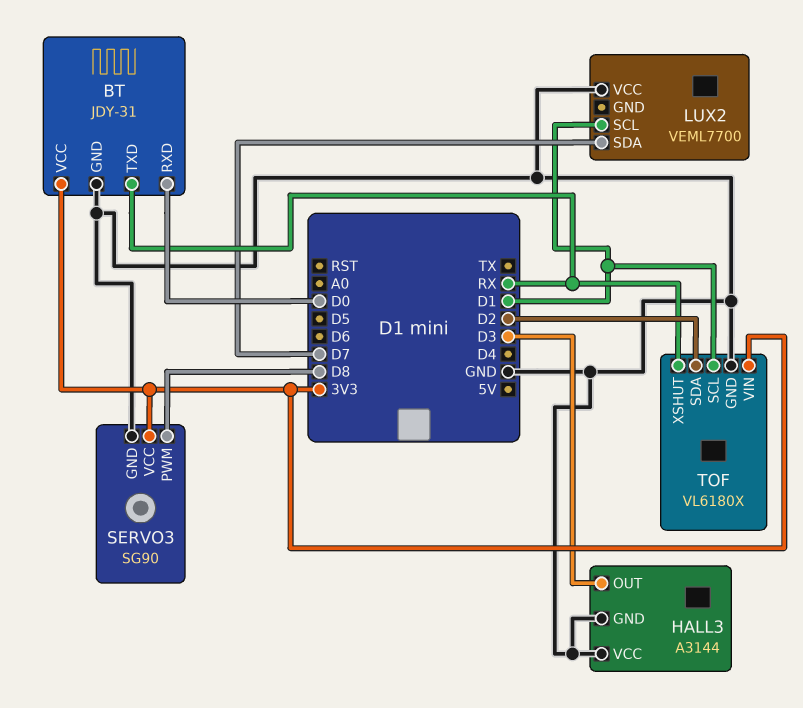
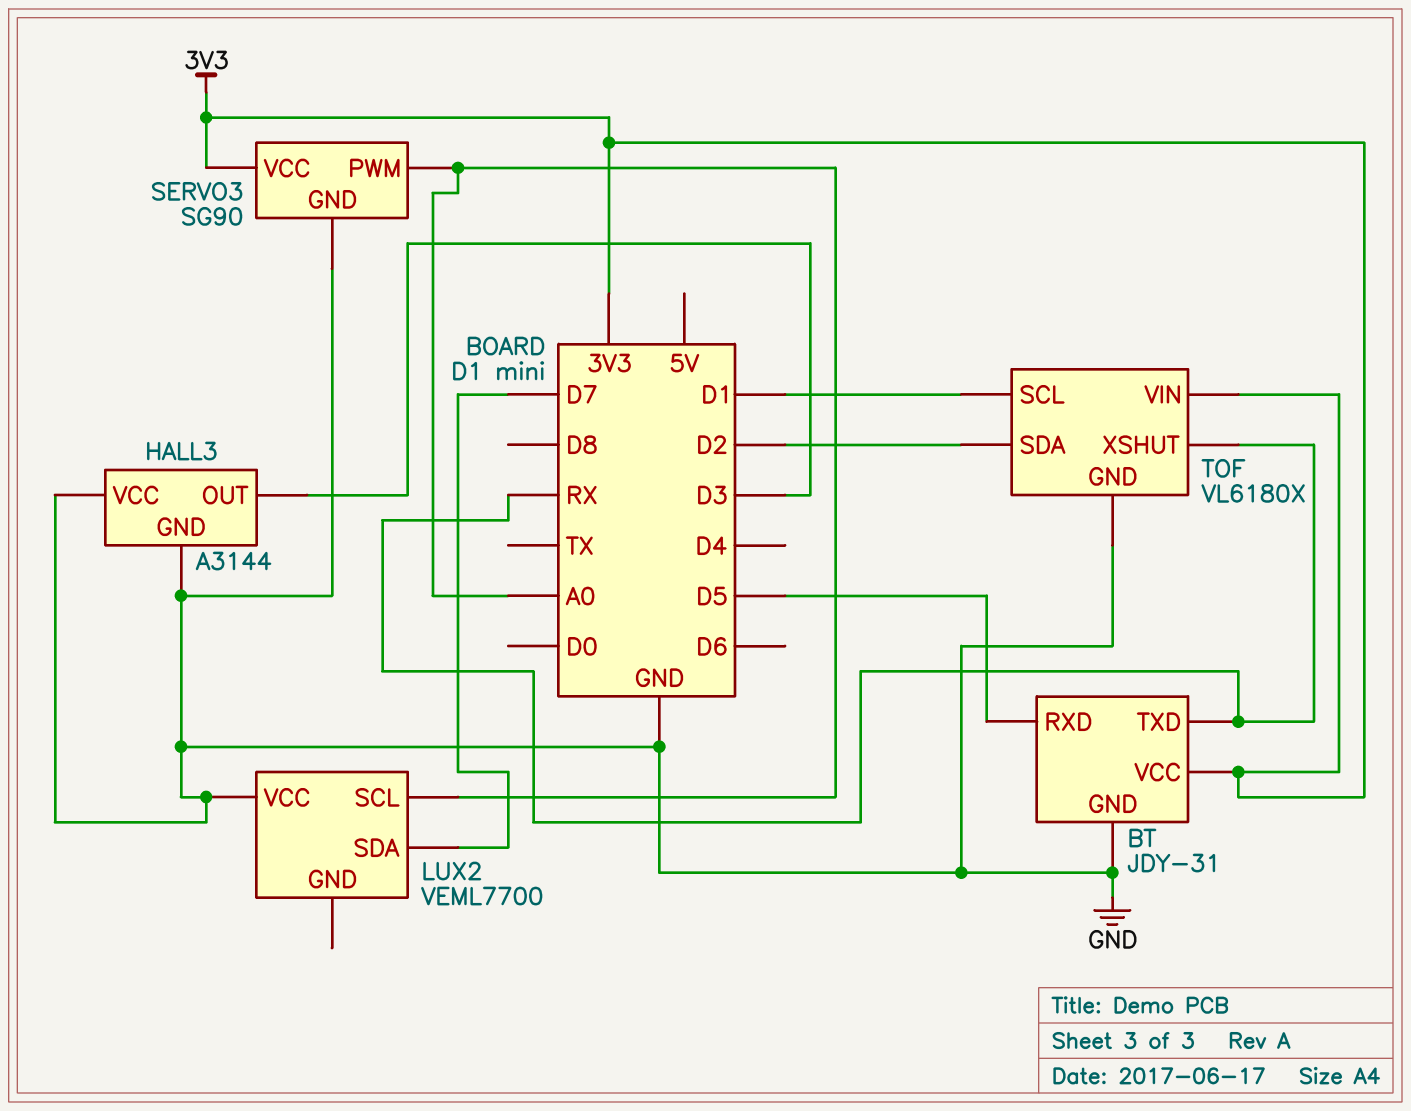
BT pin RXD: D0 -> D5
LUX2 pin SCL: D1 -> A0
SERVO3 pin PWM: D8 -> A0

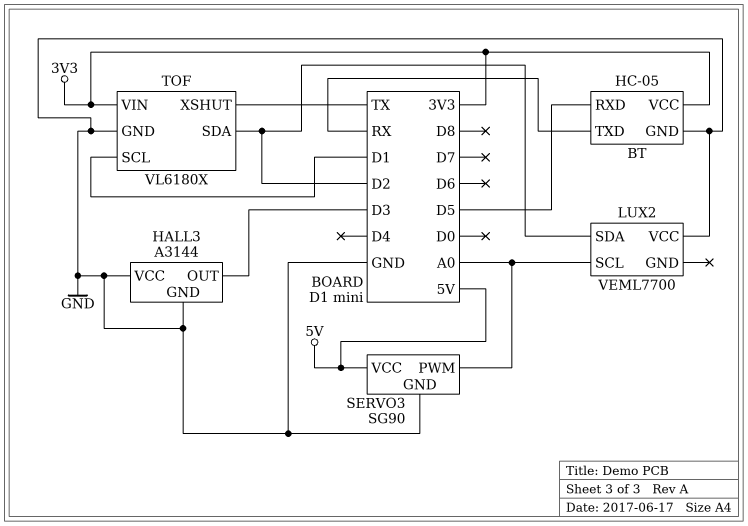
BT: JDY-31 -> HC-05
LUX2 pin SDA: D7 -> D2
SERVO3 pin VCC: 3V3 -> 5V
TOF pin XSHUT: RX -> TX

